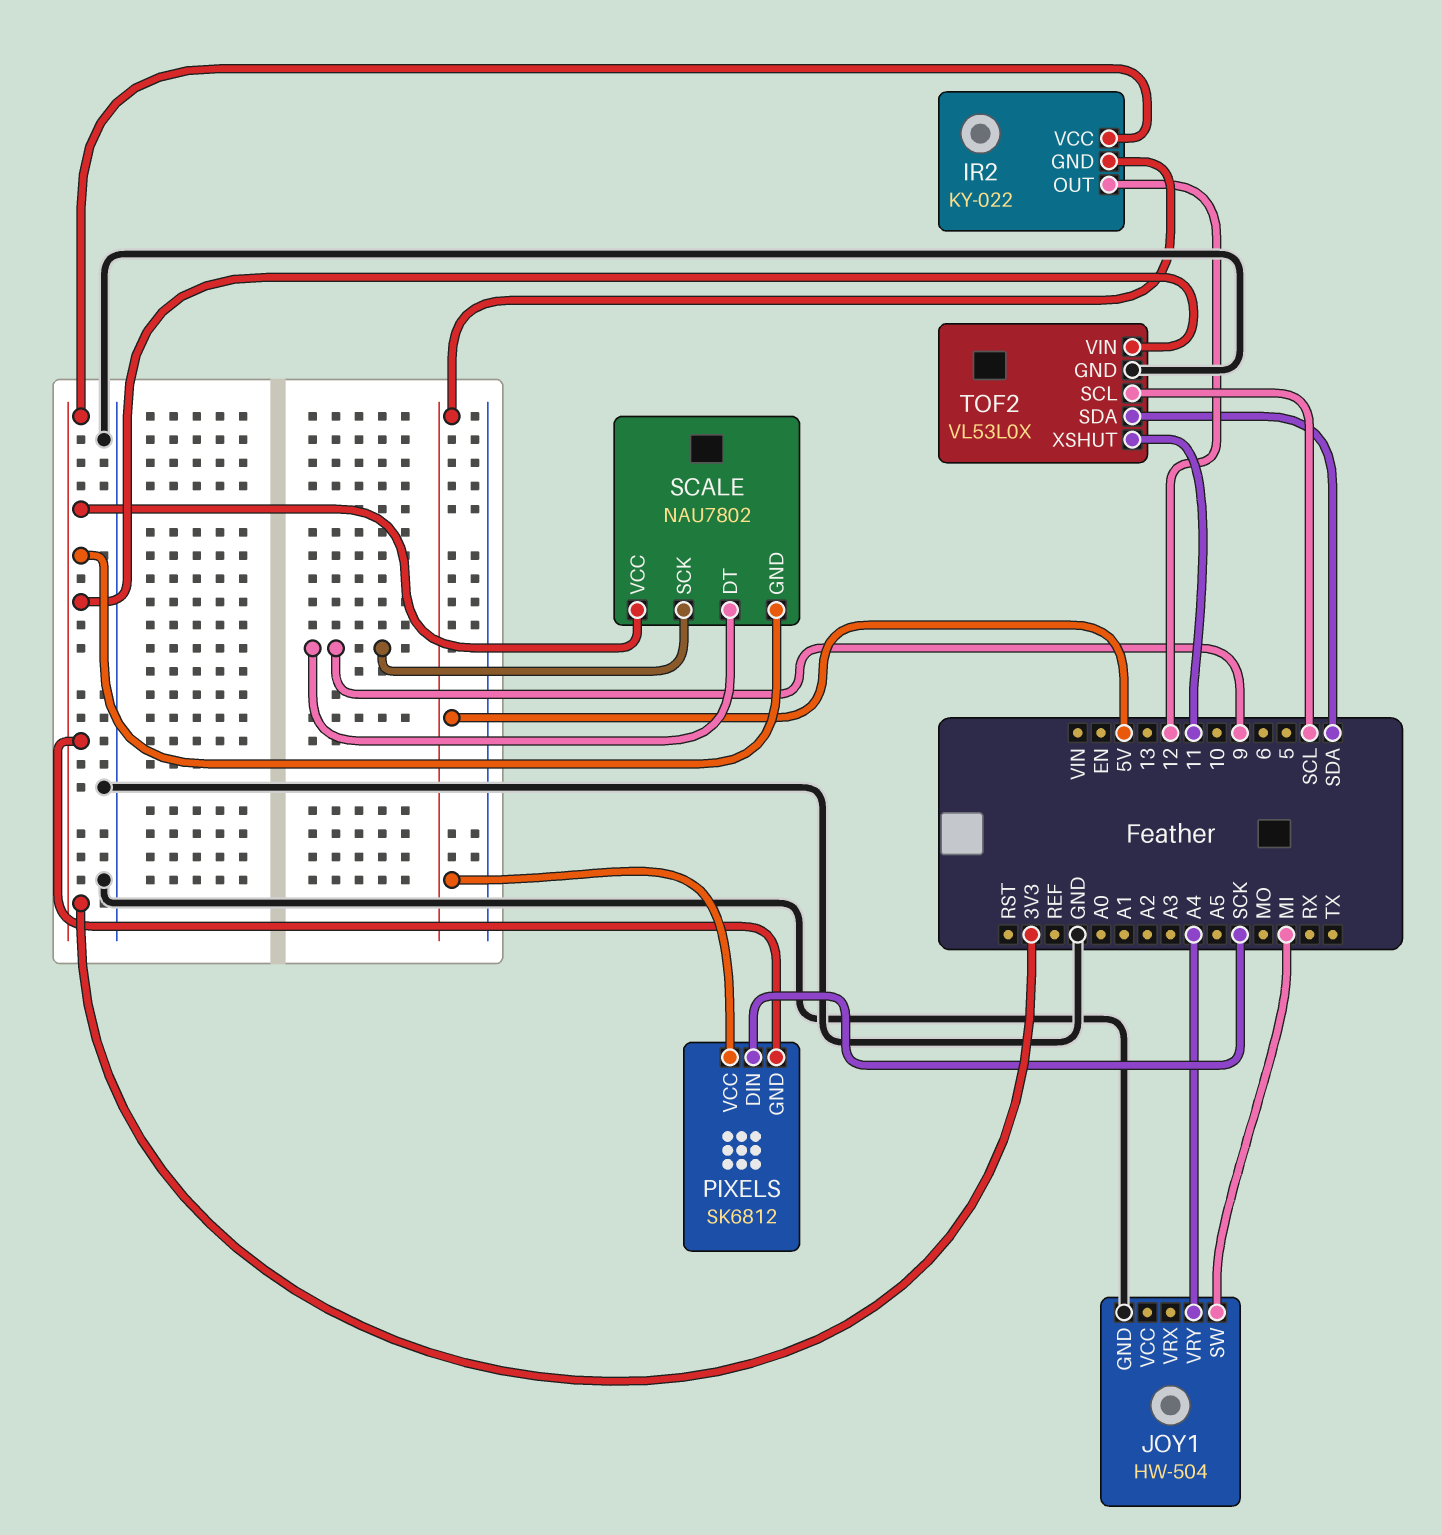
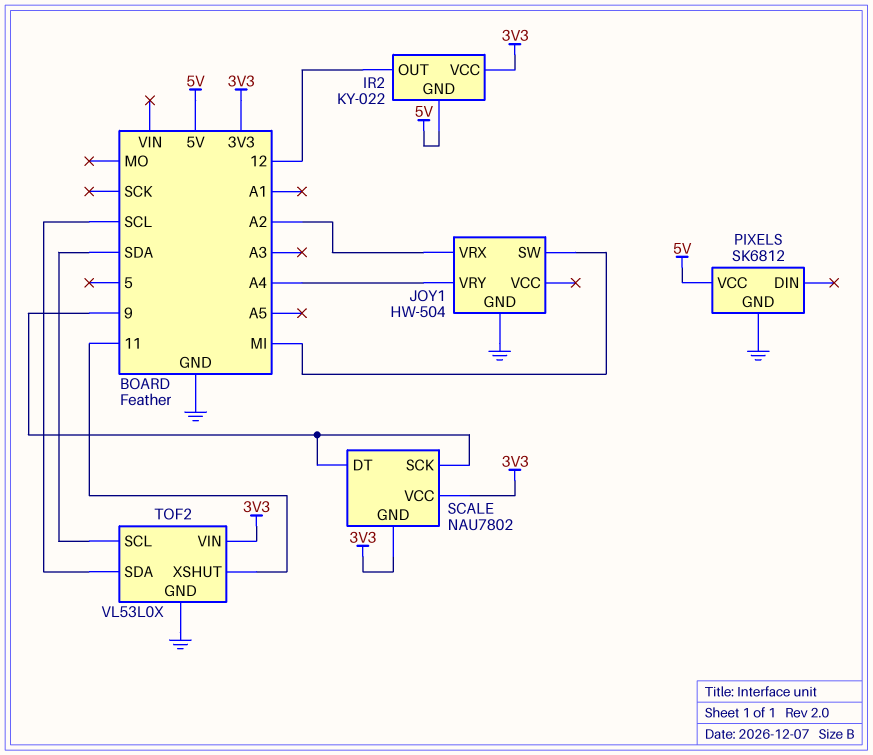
JOY1 pin VRX: none -> A2
PIXELS pin DIN: SCK -> none
PIXELS pin GND: 3V3 -> GND
TOF2 pin SCL: SCL -> SDA
TOF2 pin SDA: SDA -> SCL

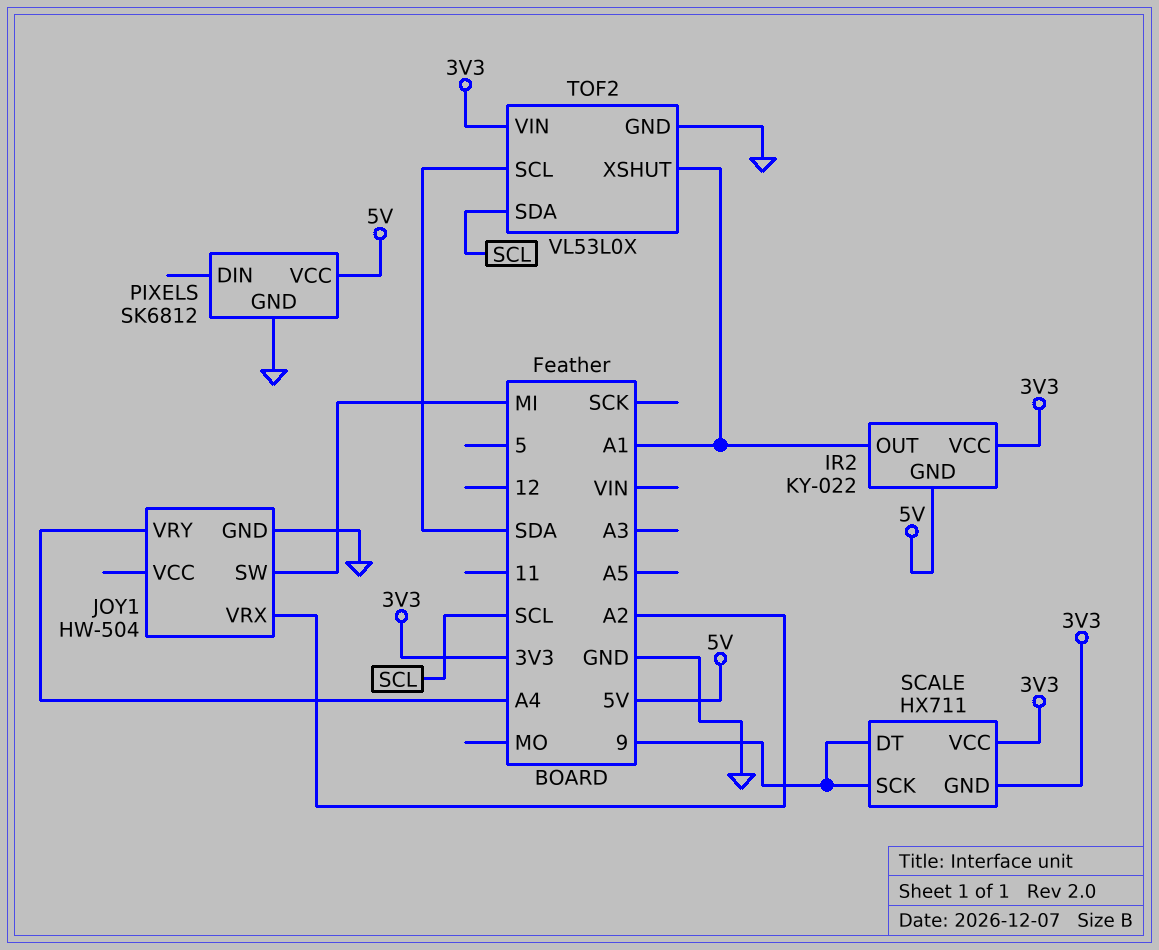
IR2 pin OUT: 12 -> A1
SCALE: NAU7802 -> HX711
TOF2 pin XSHUT: 11 -> A1

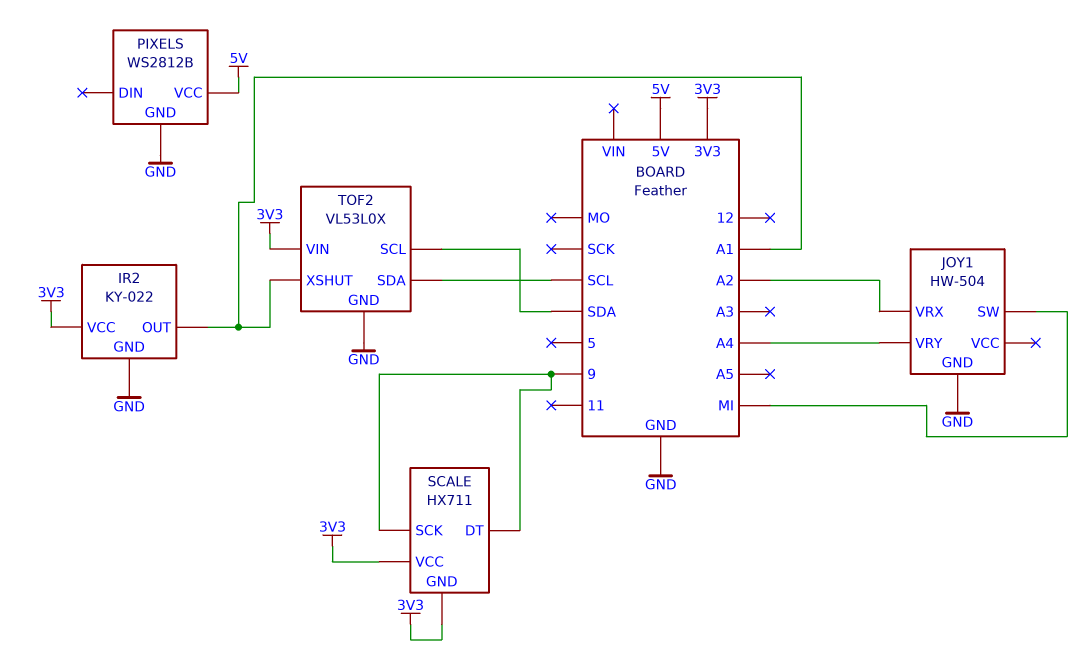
IR2 pin GND: 5V -> GND
PIXELS: SK6812 -> WS2812B

